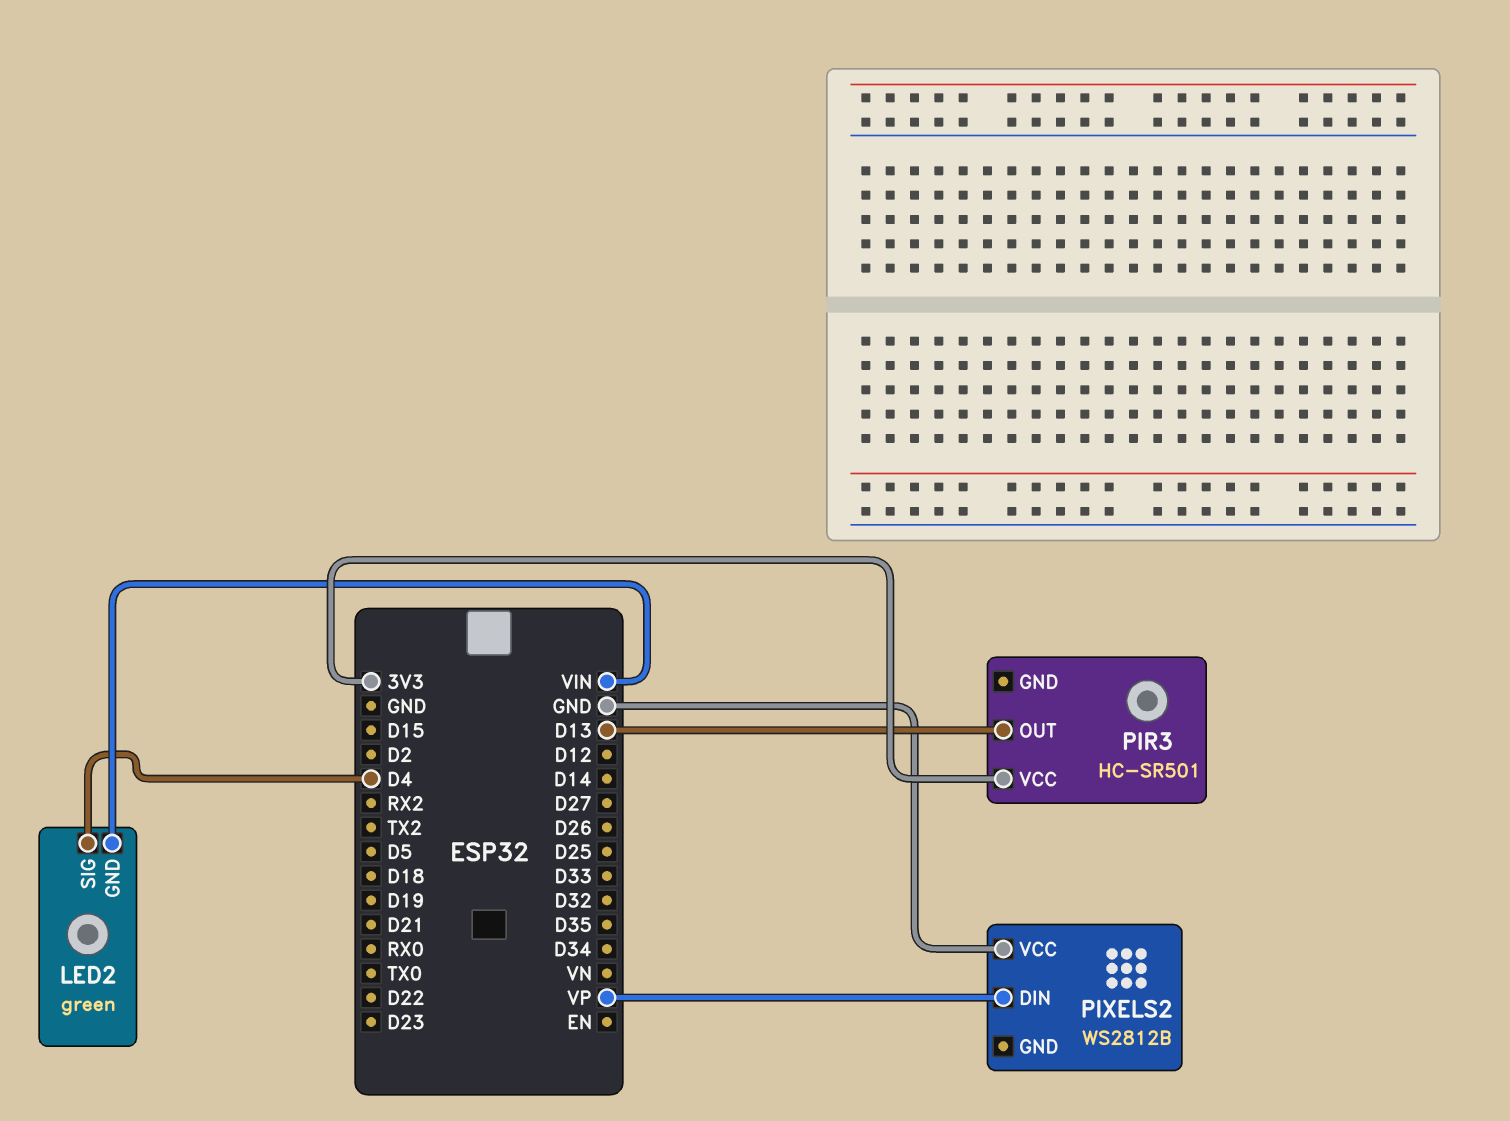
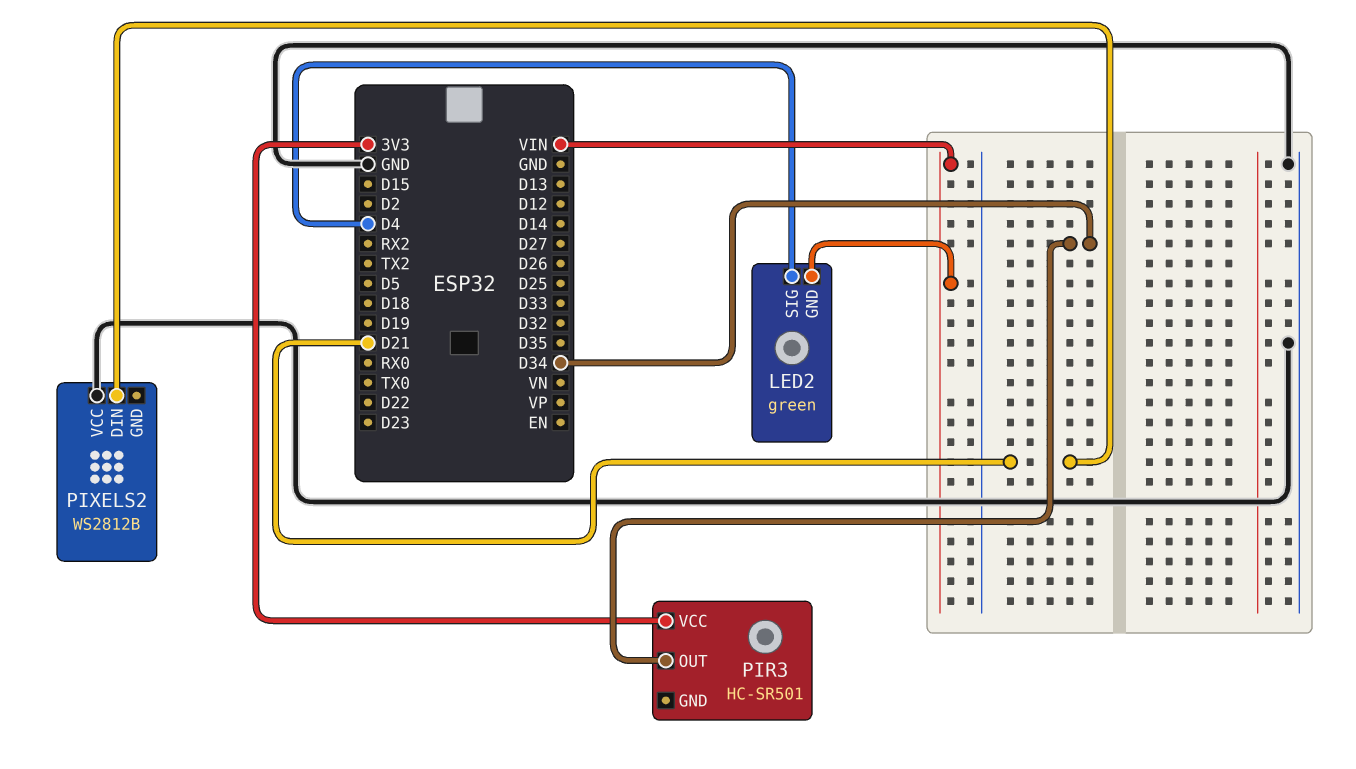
PIR3 pin OUT: D13 -> D34
PIXELS2 pin DIN: VP -> D21

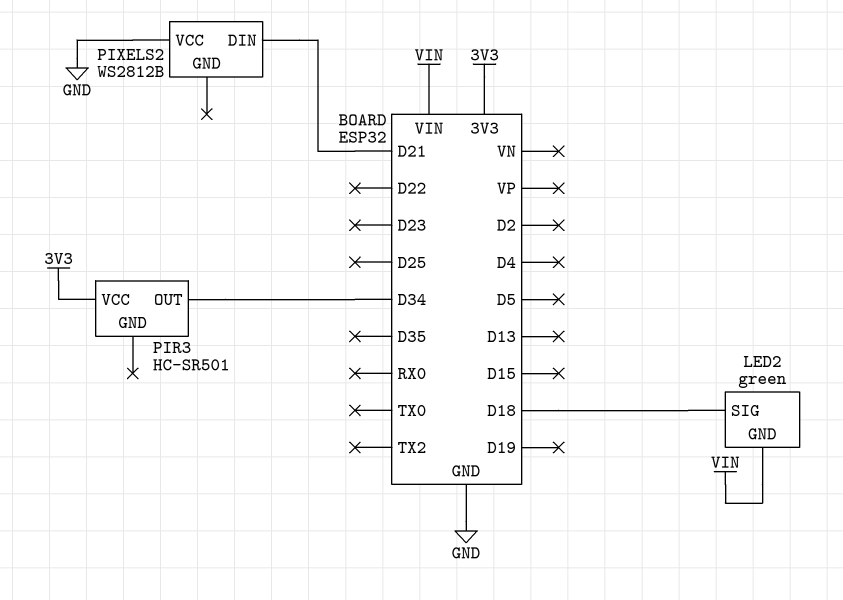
LED2 pin SIG: D4 -> D18

